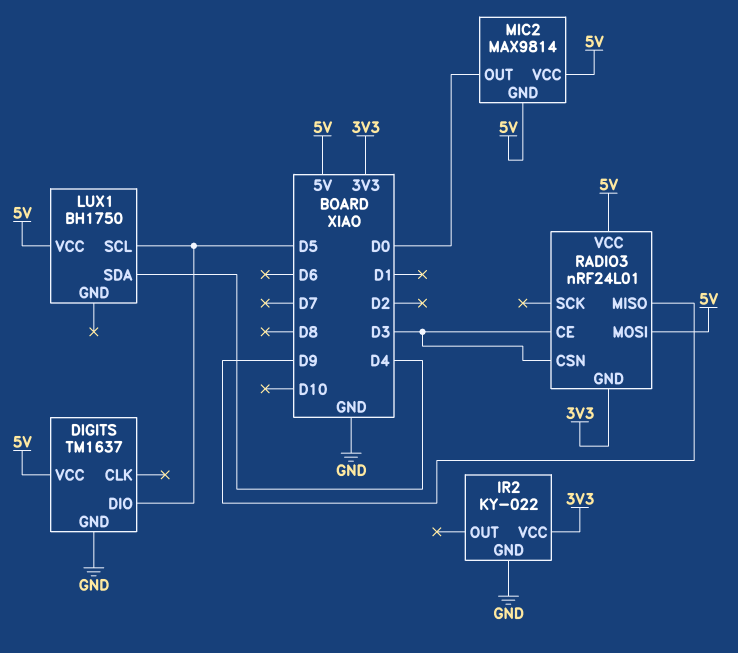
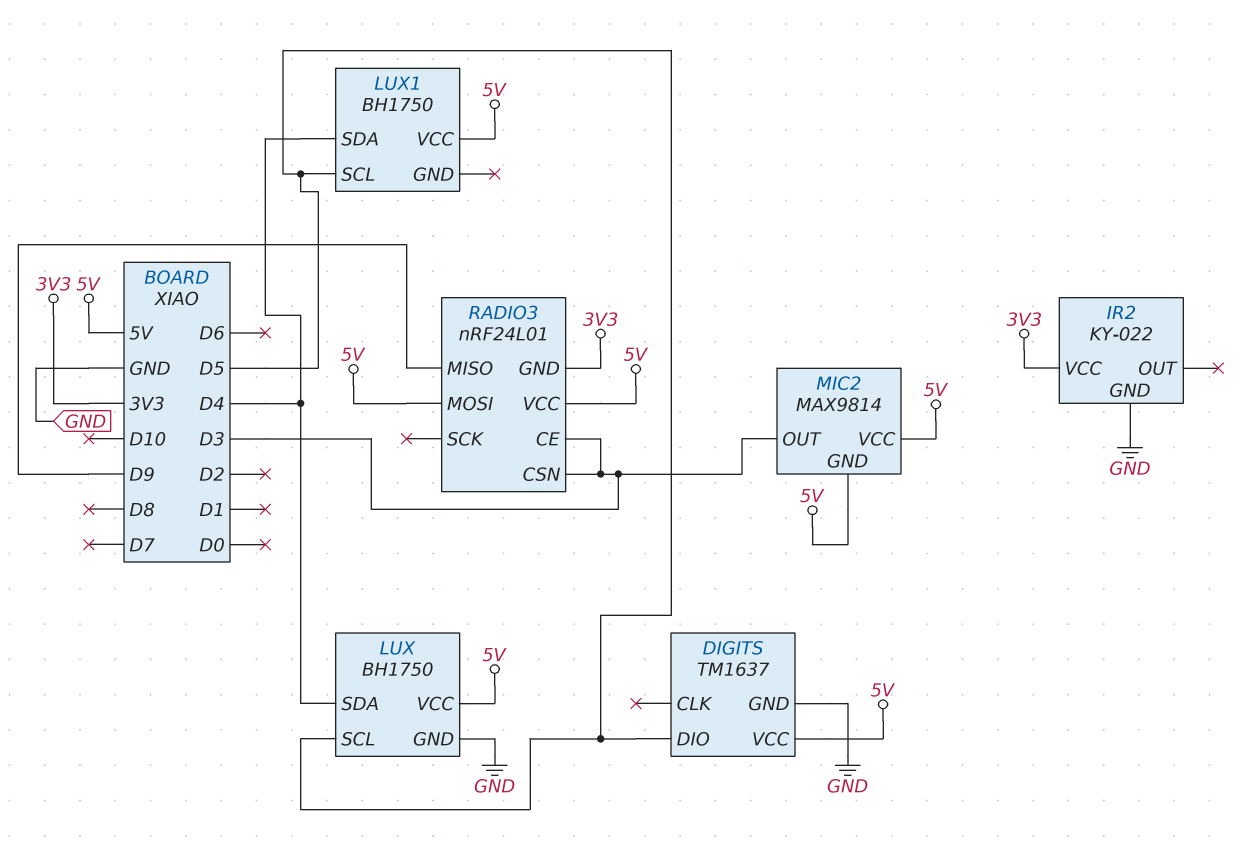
LUX: none -> BH1750
LUX pin GND: none -> GND
LUX pin SCL: none -> D5
LUX pin SDA: none -> D4
LUX pin VCC: none -> 5V
MIC2 pin OUT: D0 -> D3

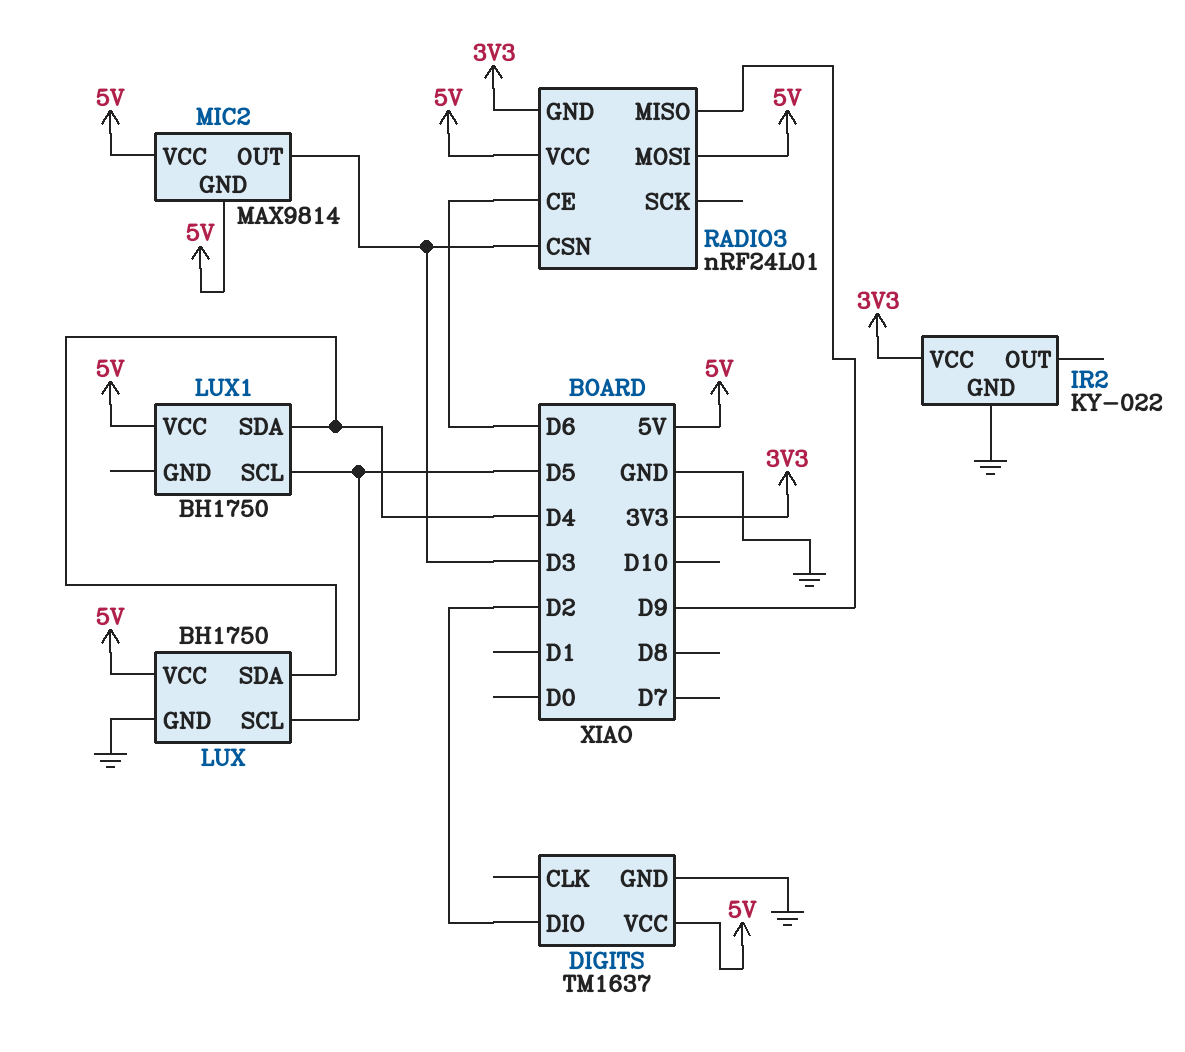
DIGITS pin DIO: D5 -> D2
RADIO3 pin CE: D3 -> D6

